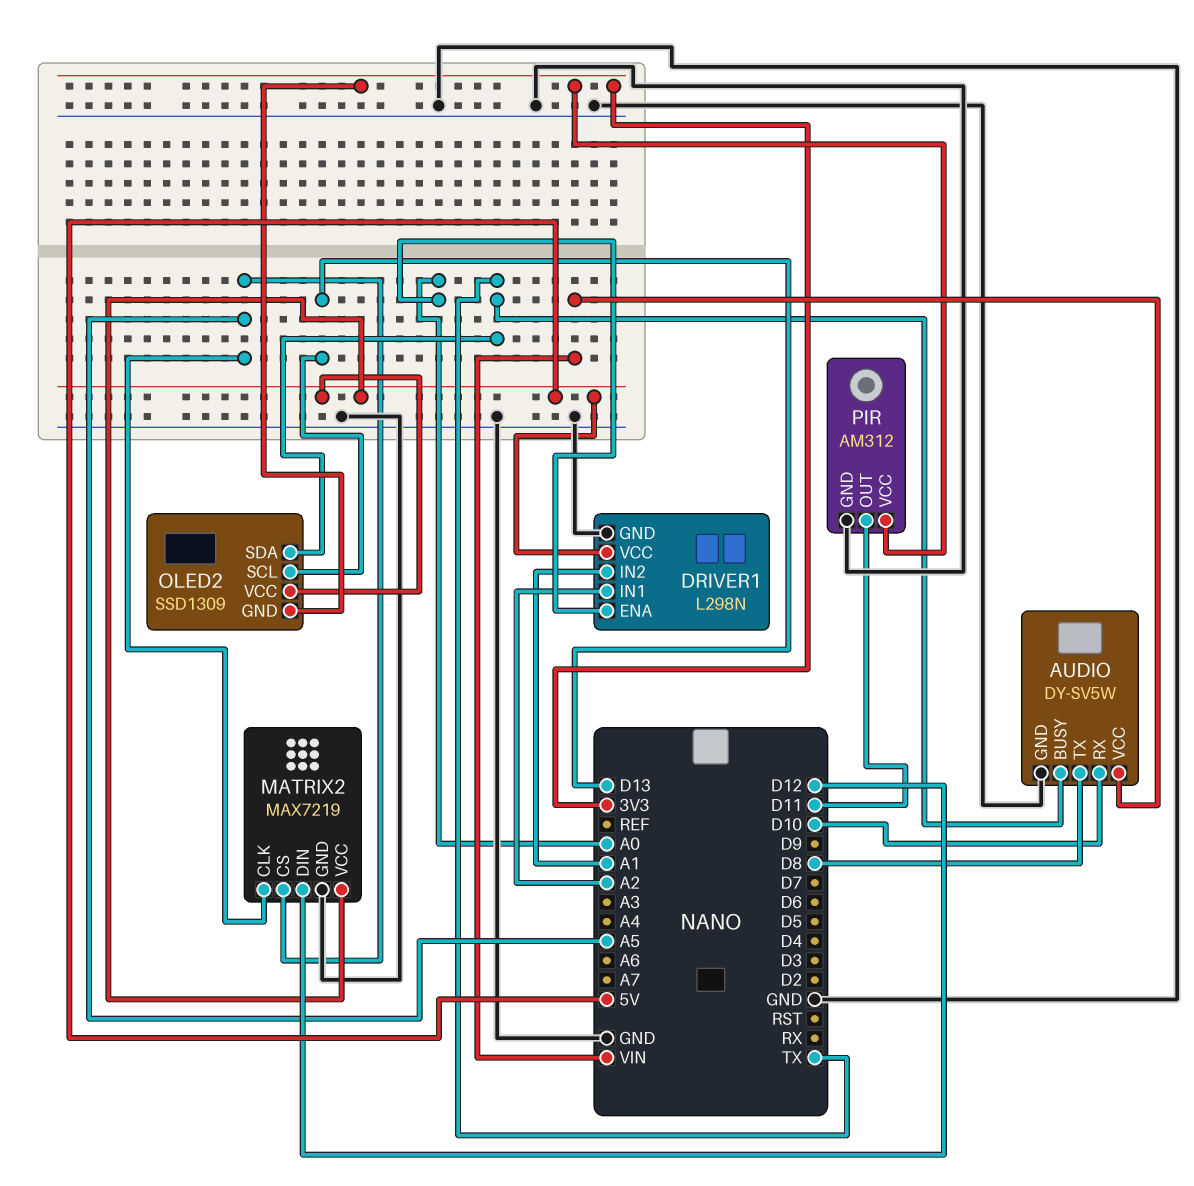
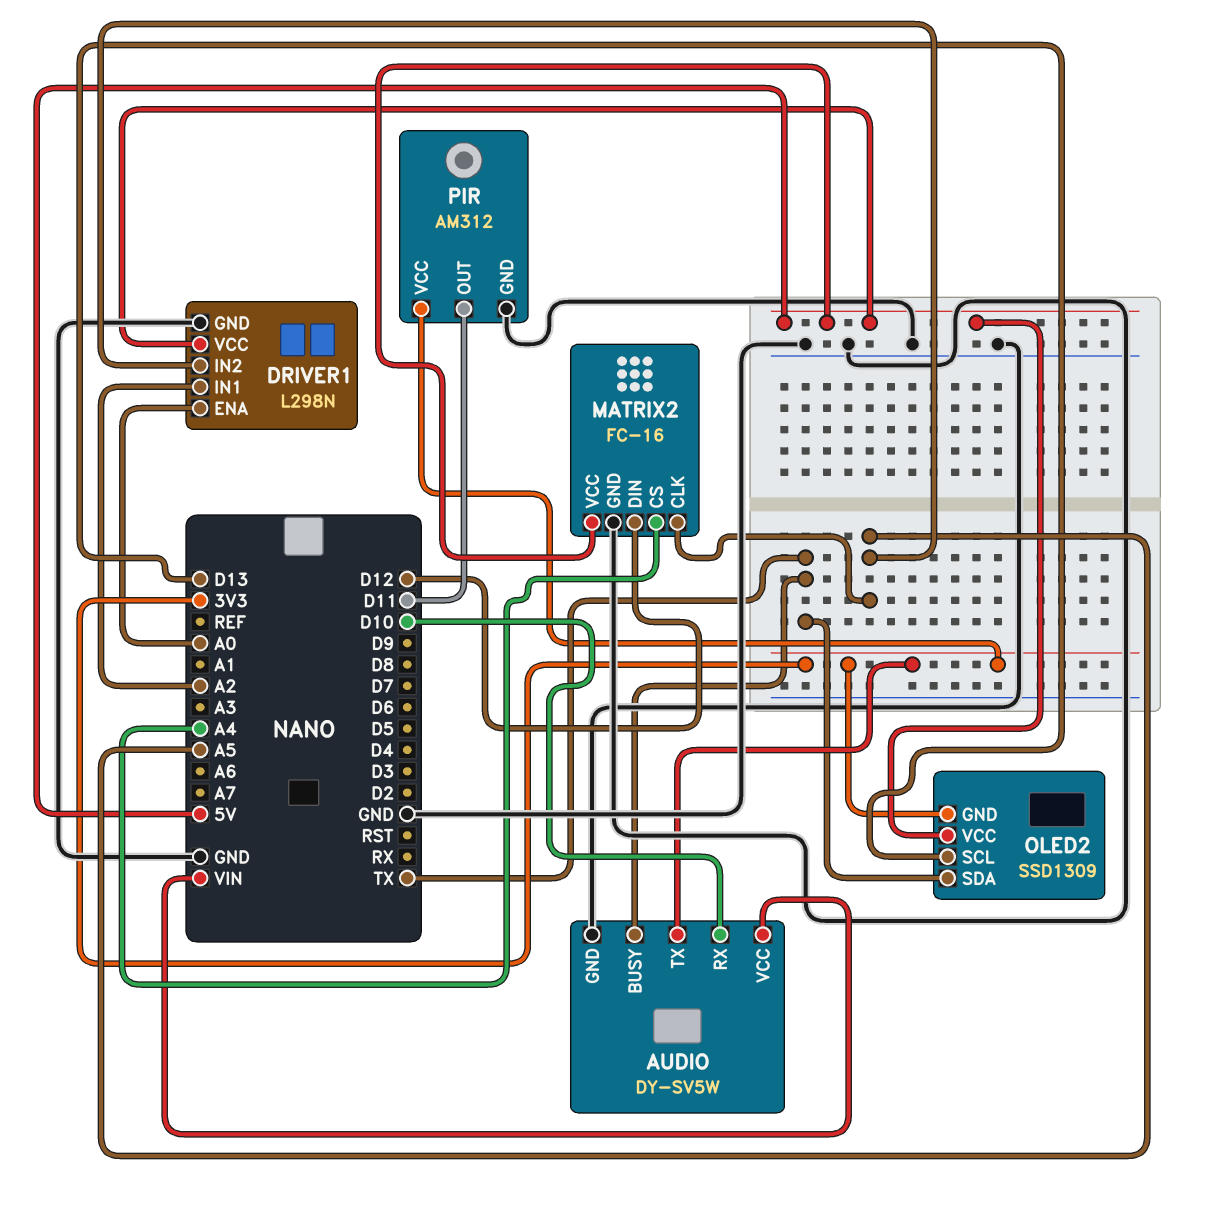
AUDIO pin TX: D8 -> 3V3
DRIVER1 pin IN2: A1 -> A5
MATRIX2: MAX7219 -> FC-16
MATRIX2 pin CS: A5 -> A4

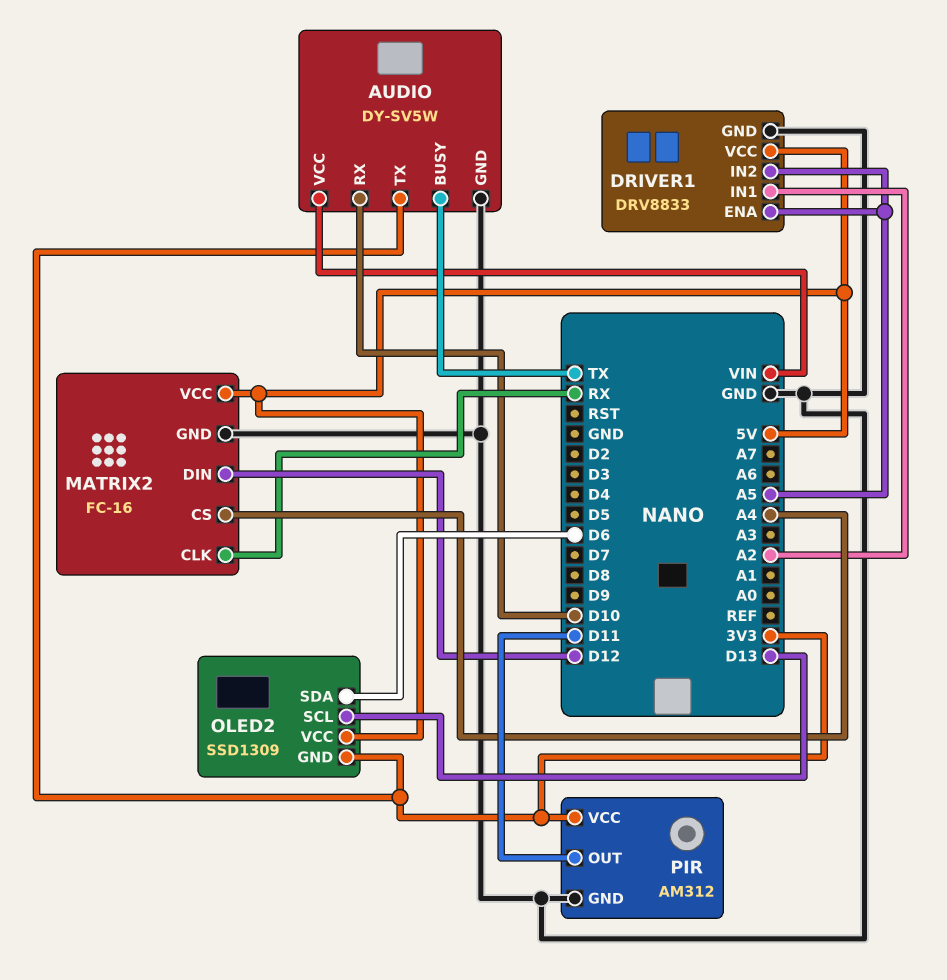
DRIVER1: L298N -> DRV8833
DRIVER1 pin ENA: A0 -> A5
MATRIX2 pin CLK: A5 -> RX
OLED2 pin SDA: TX -> D6

